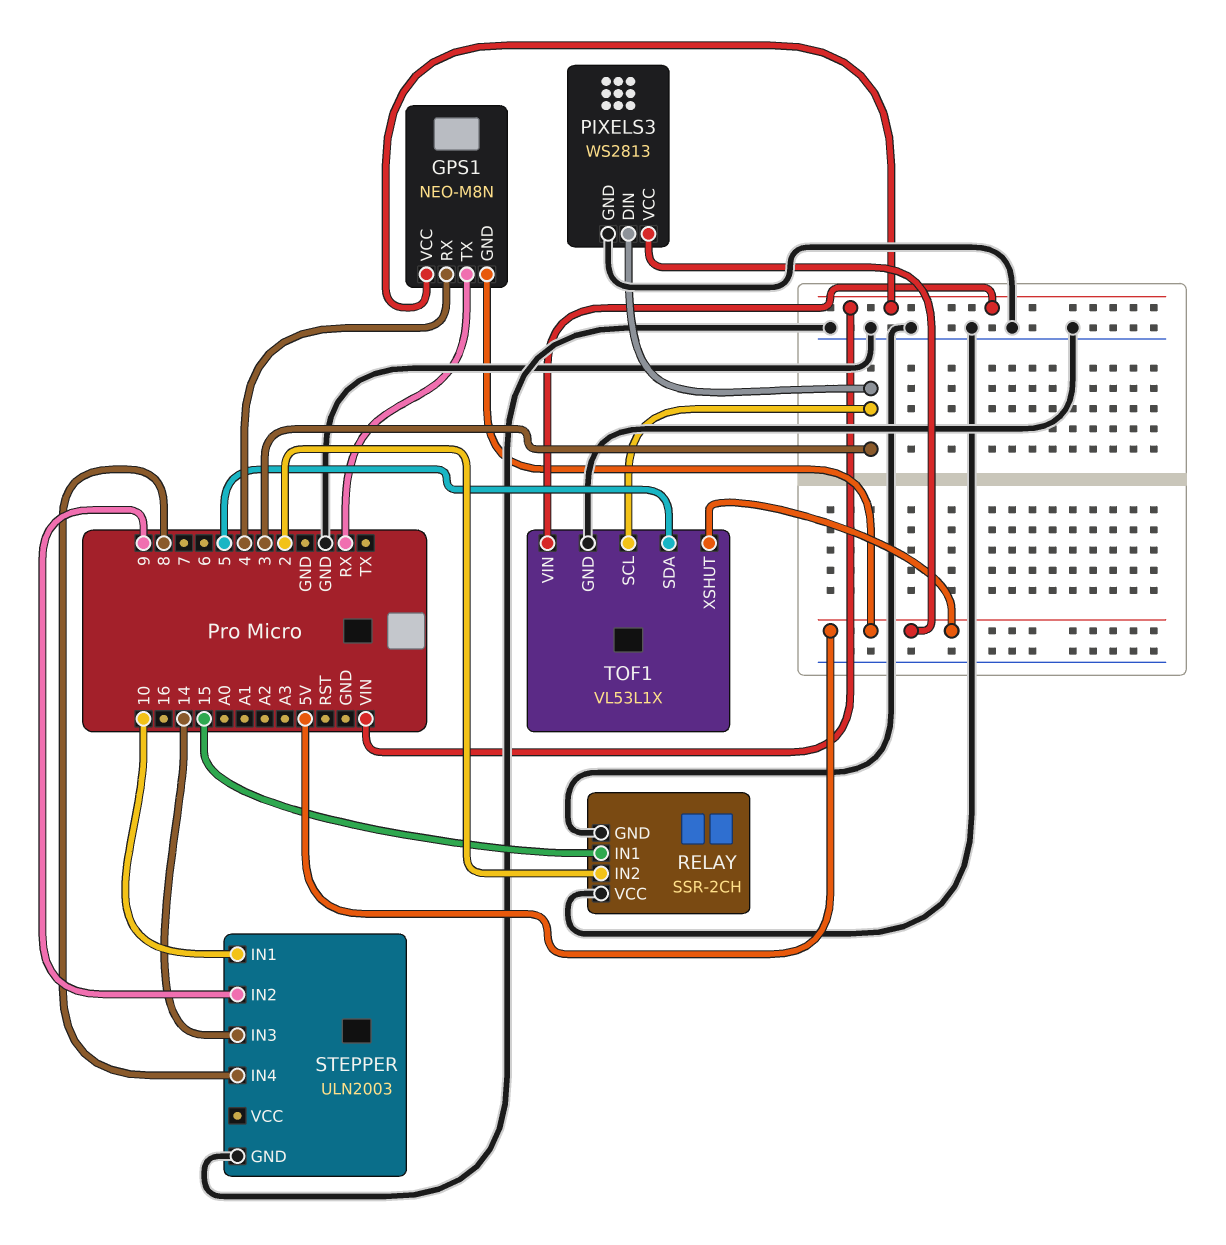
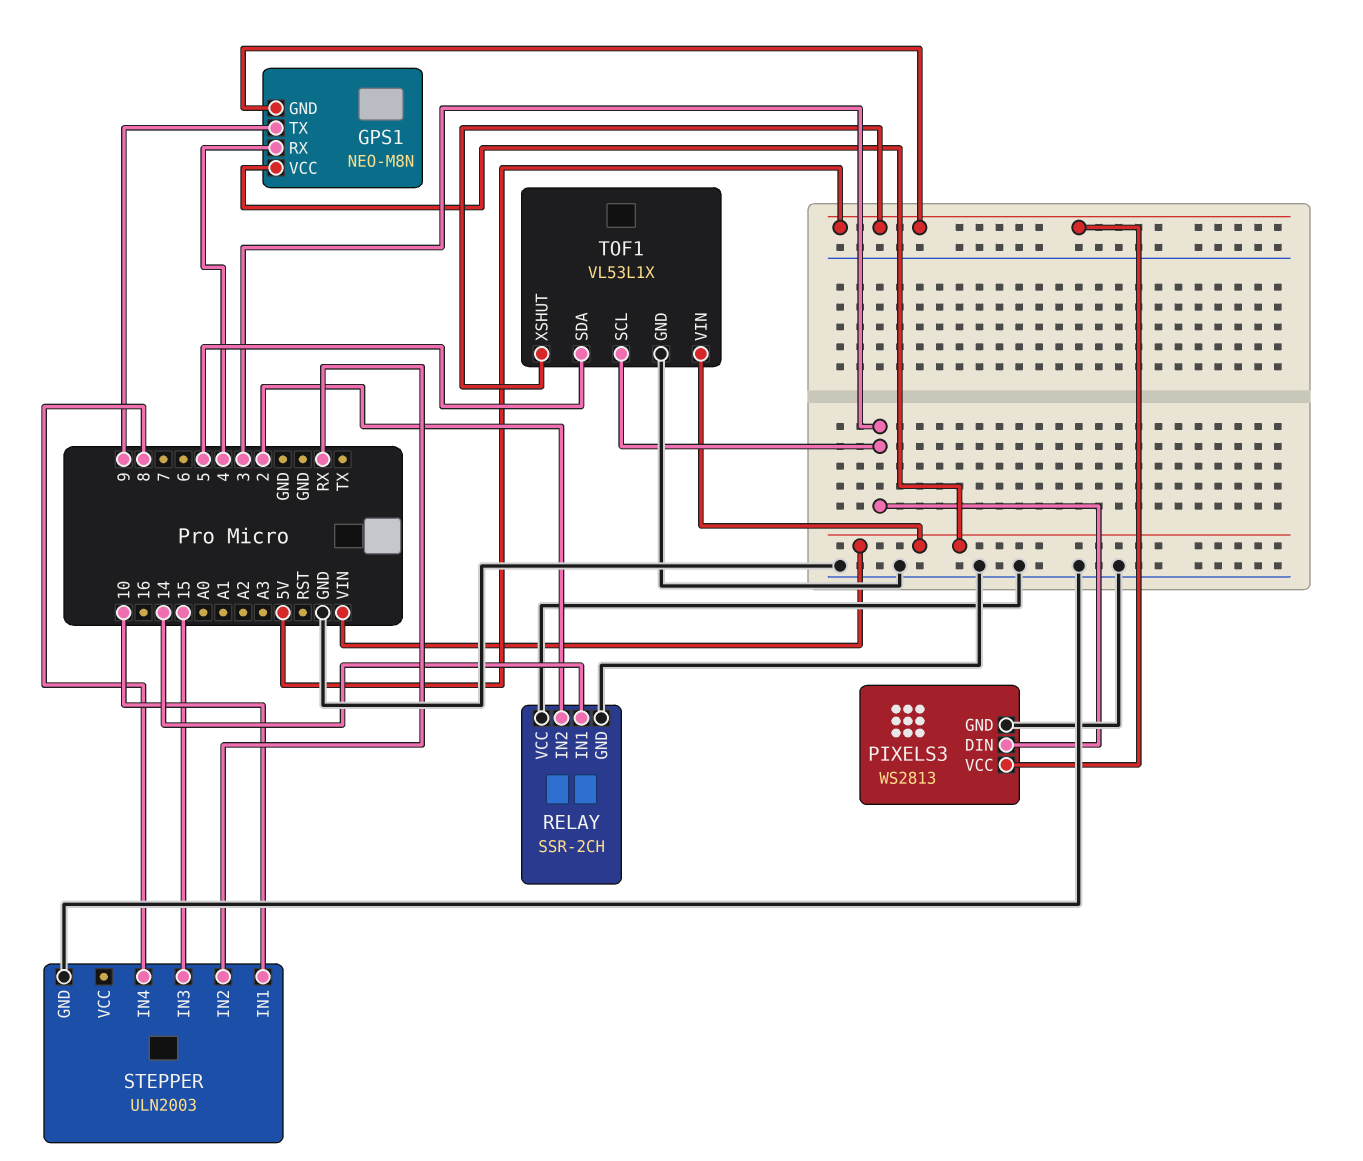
GPS1 pin TX: RX -> 9
RELAY pin IN1: 15 -> 14
STEPPER pin IN2: 9 -> RX
STEPPER pin IN3: 14 -> 15

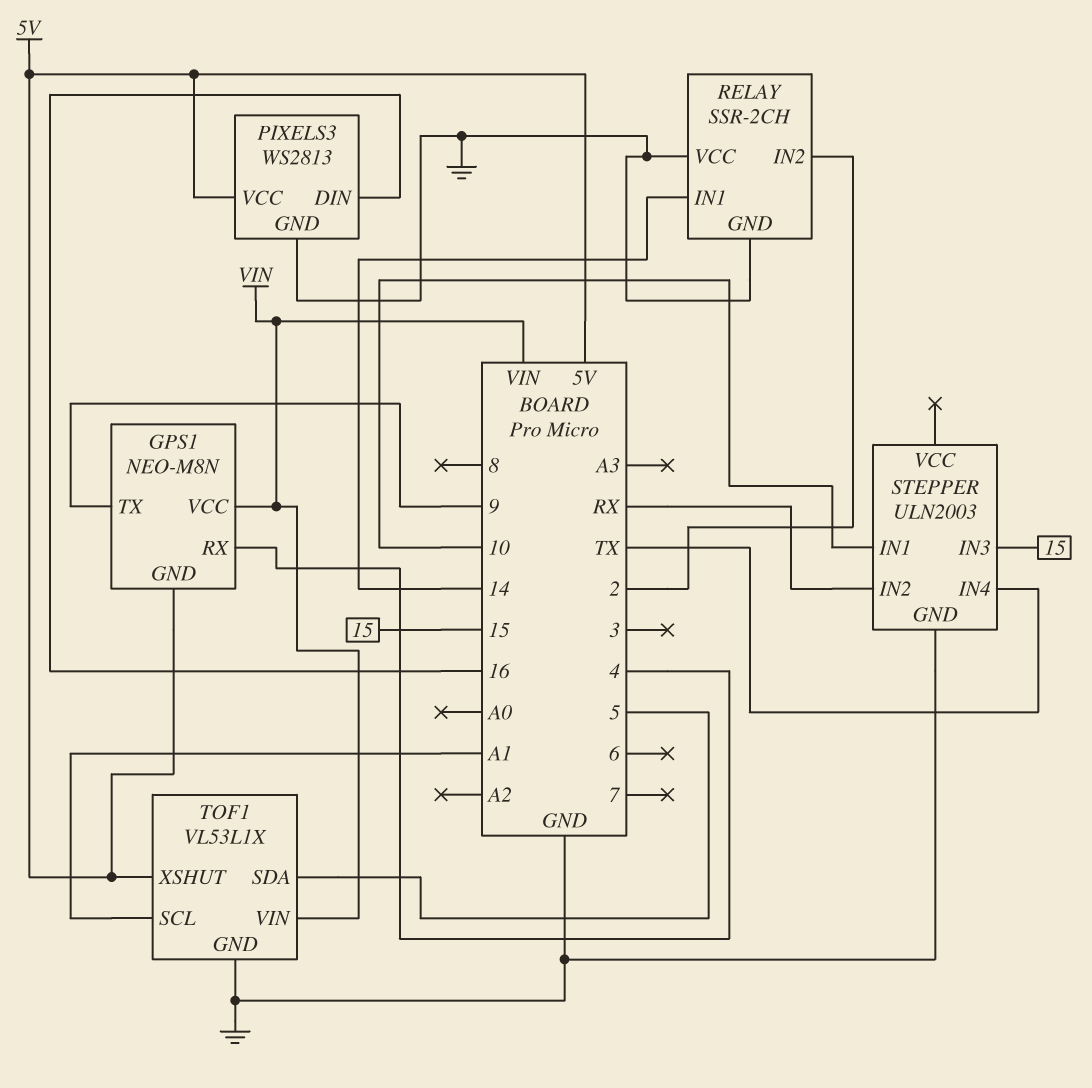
PIXELS3 pin DIN: 3 -> 16
STEPPER pin IN4: 8 -> TX
TOF1 pin SCL: 3 -> A1

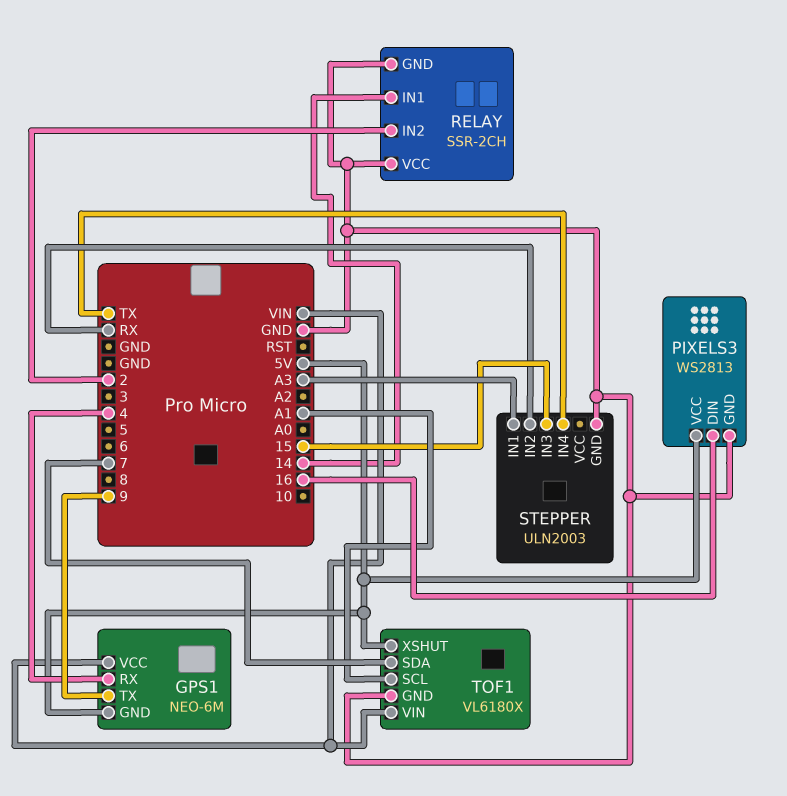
GPS1: NEO-M8N -> NEO-6M
STEPPER pin IN1: 10 -> A3
TOF1: VL53L1X -> VL6180X
TOF1 pin SDA: 5 -> 7

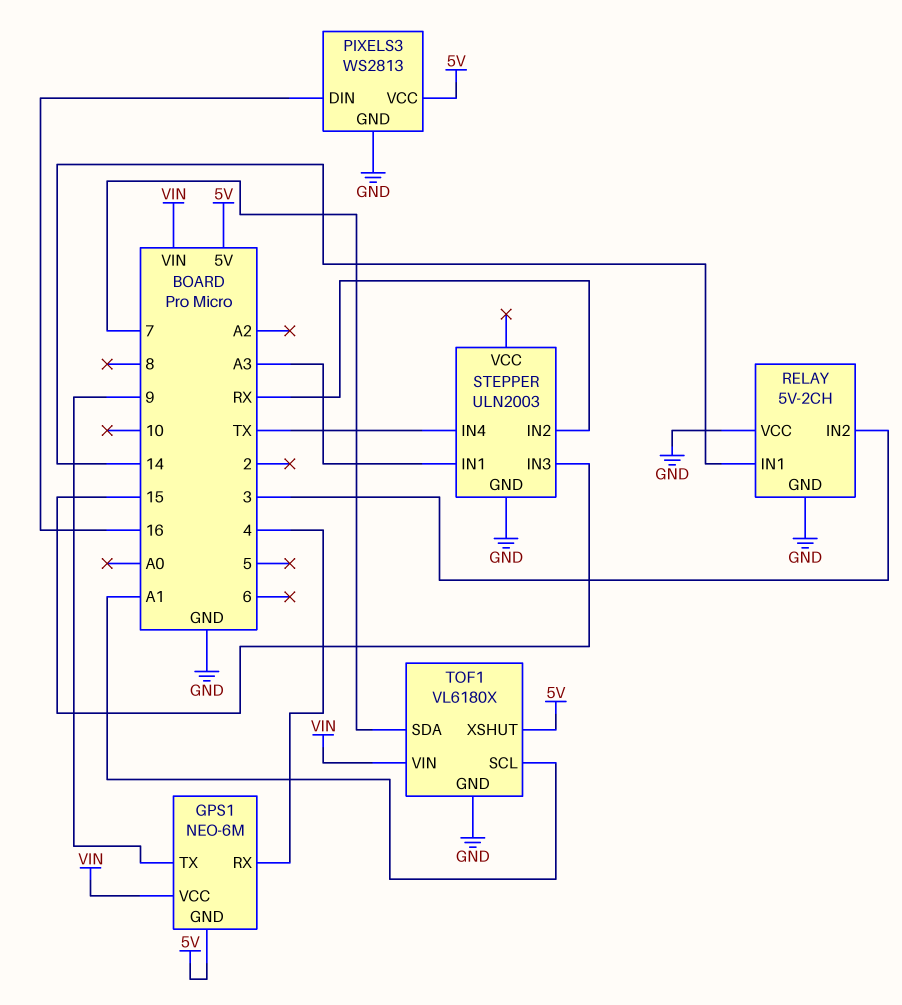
RELAY: SSR-2CH -> 5V-2CH
RELAY pin IN2: 2 -> 3

